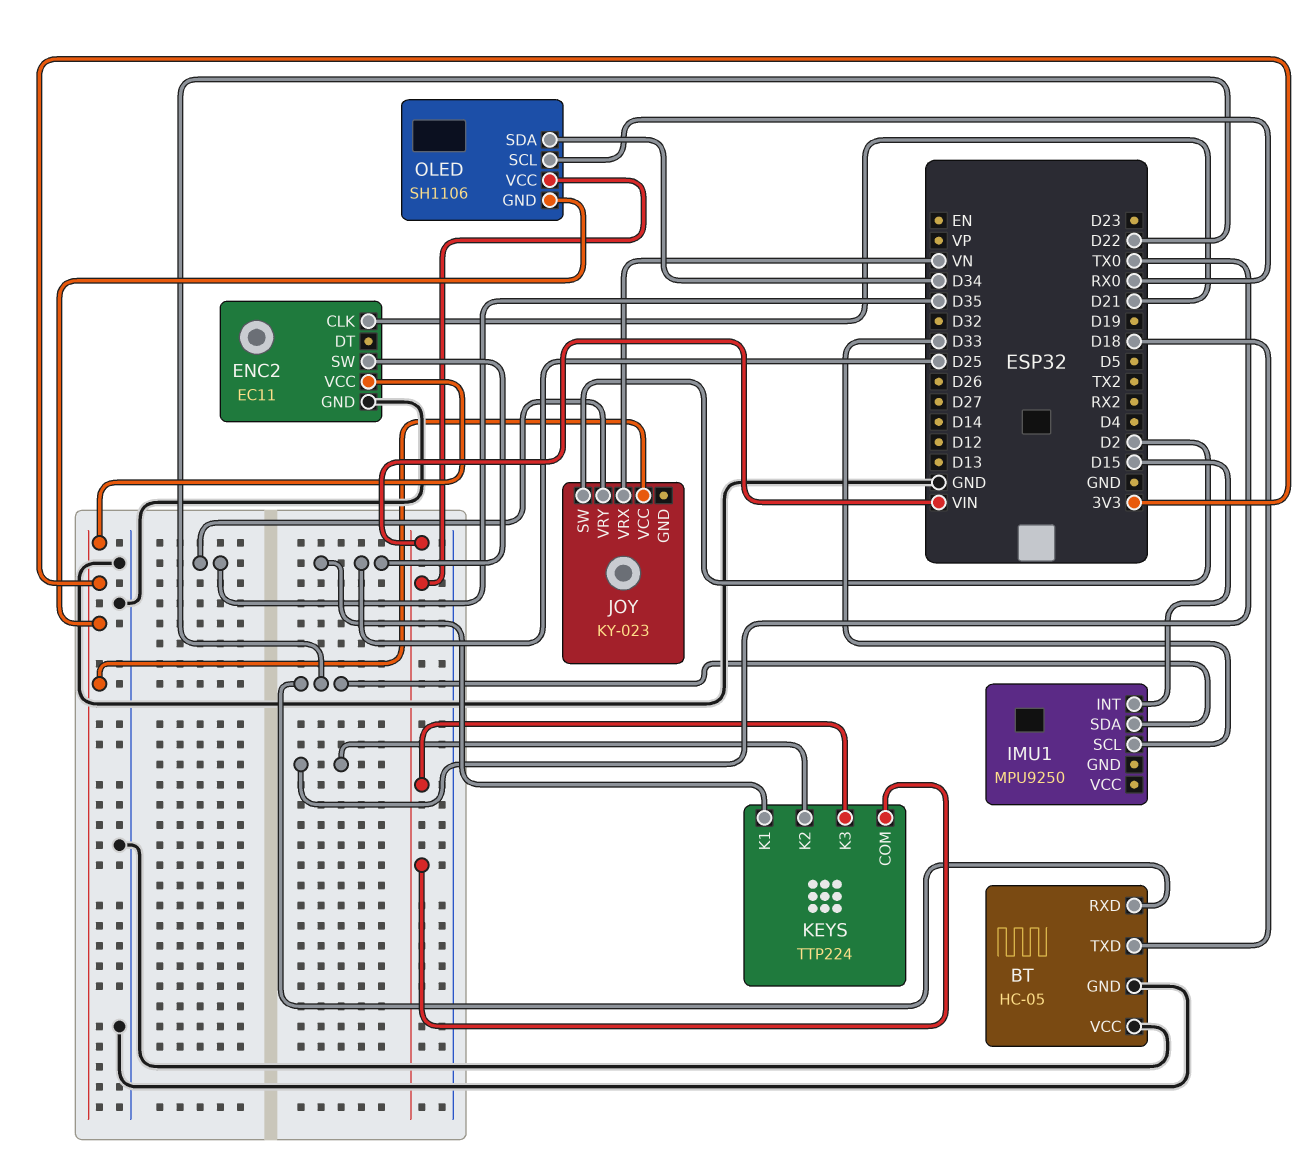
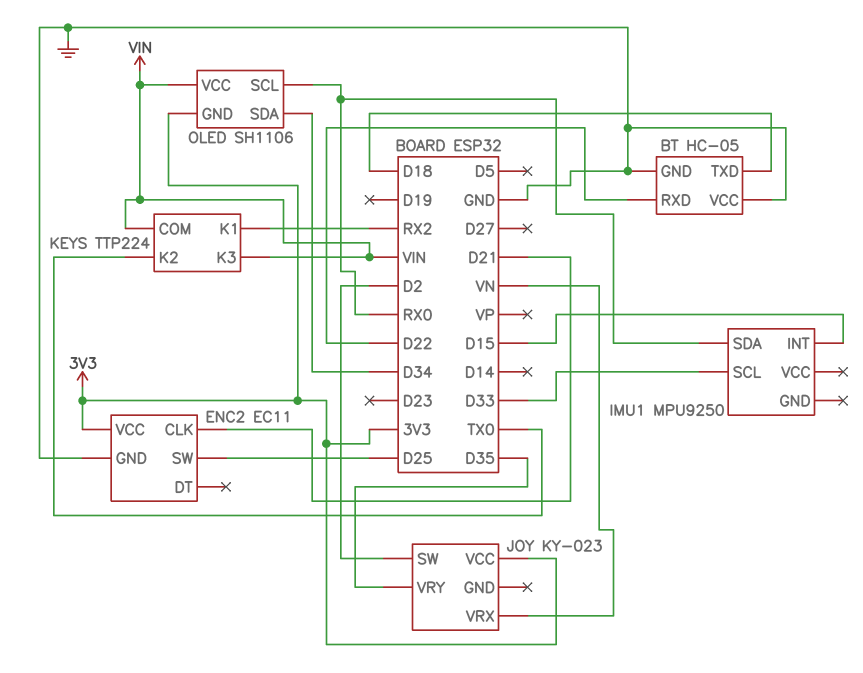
IMU1 pin SDA: D22 -> RX0
KEYS pin K1: D25 -> RX2

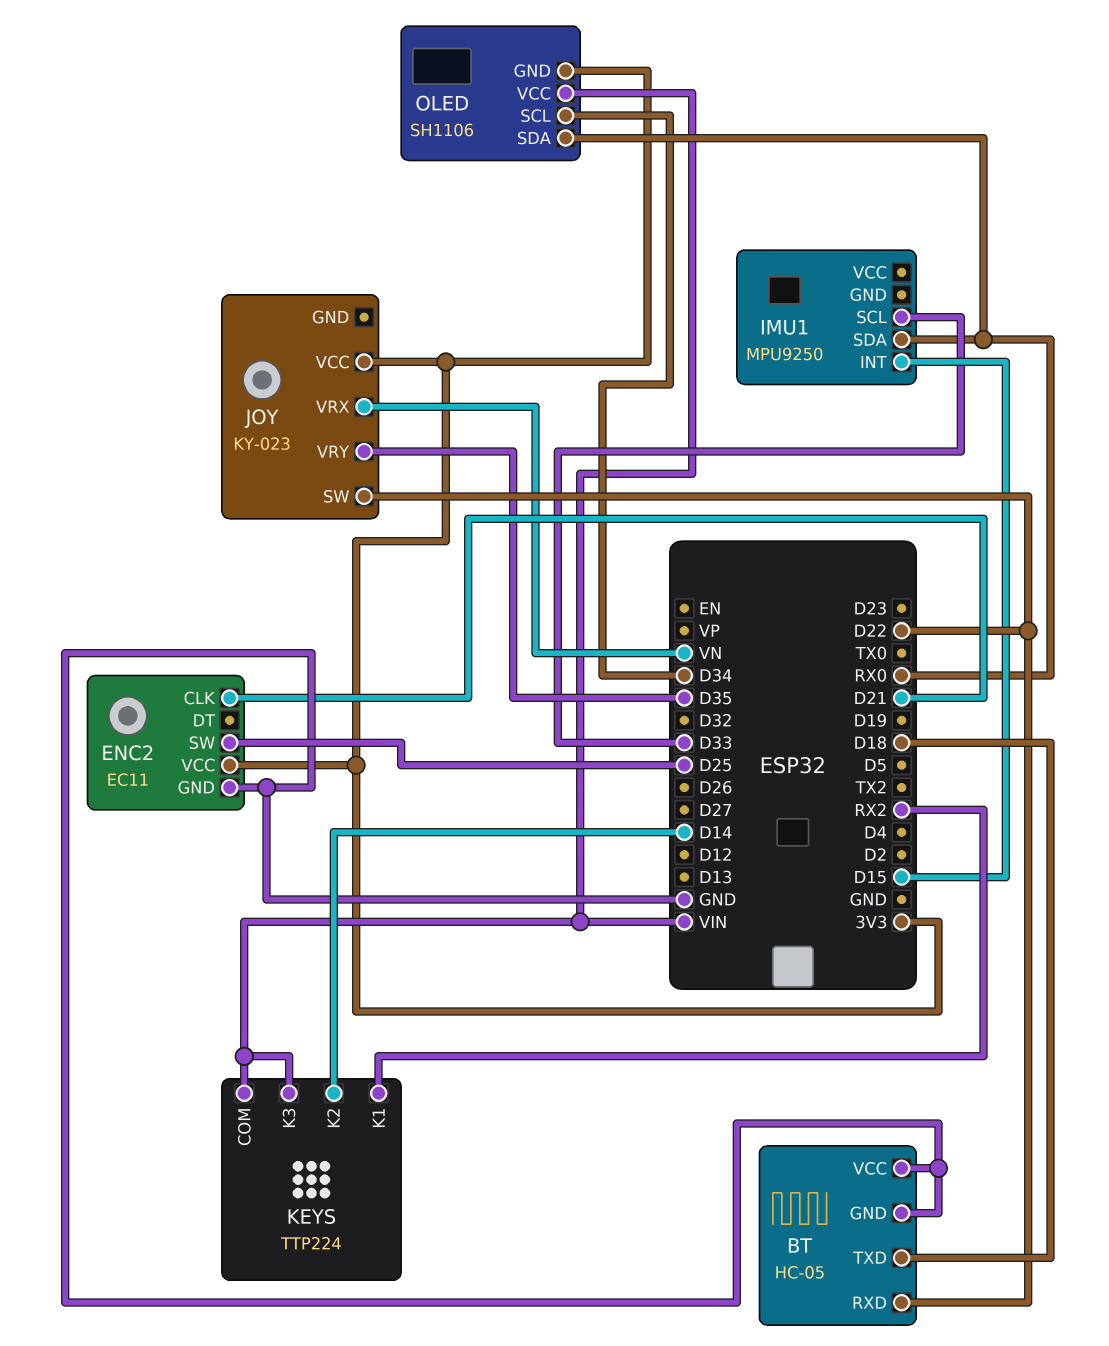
JOY pin SW: D2 -> D22
KEYS pin K2: TX0 -> D14
OLED pin SCL: RX0 -> D34
OLED pin SDA: D34 -> RX0

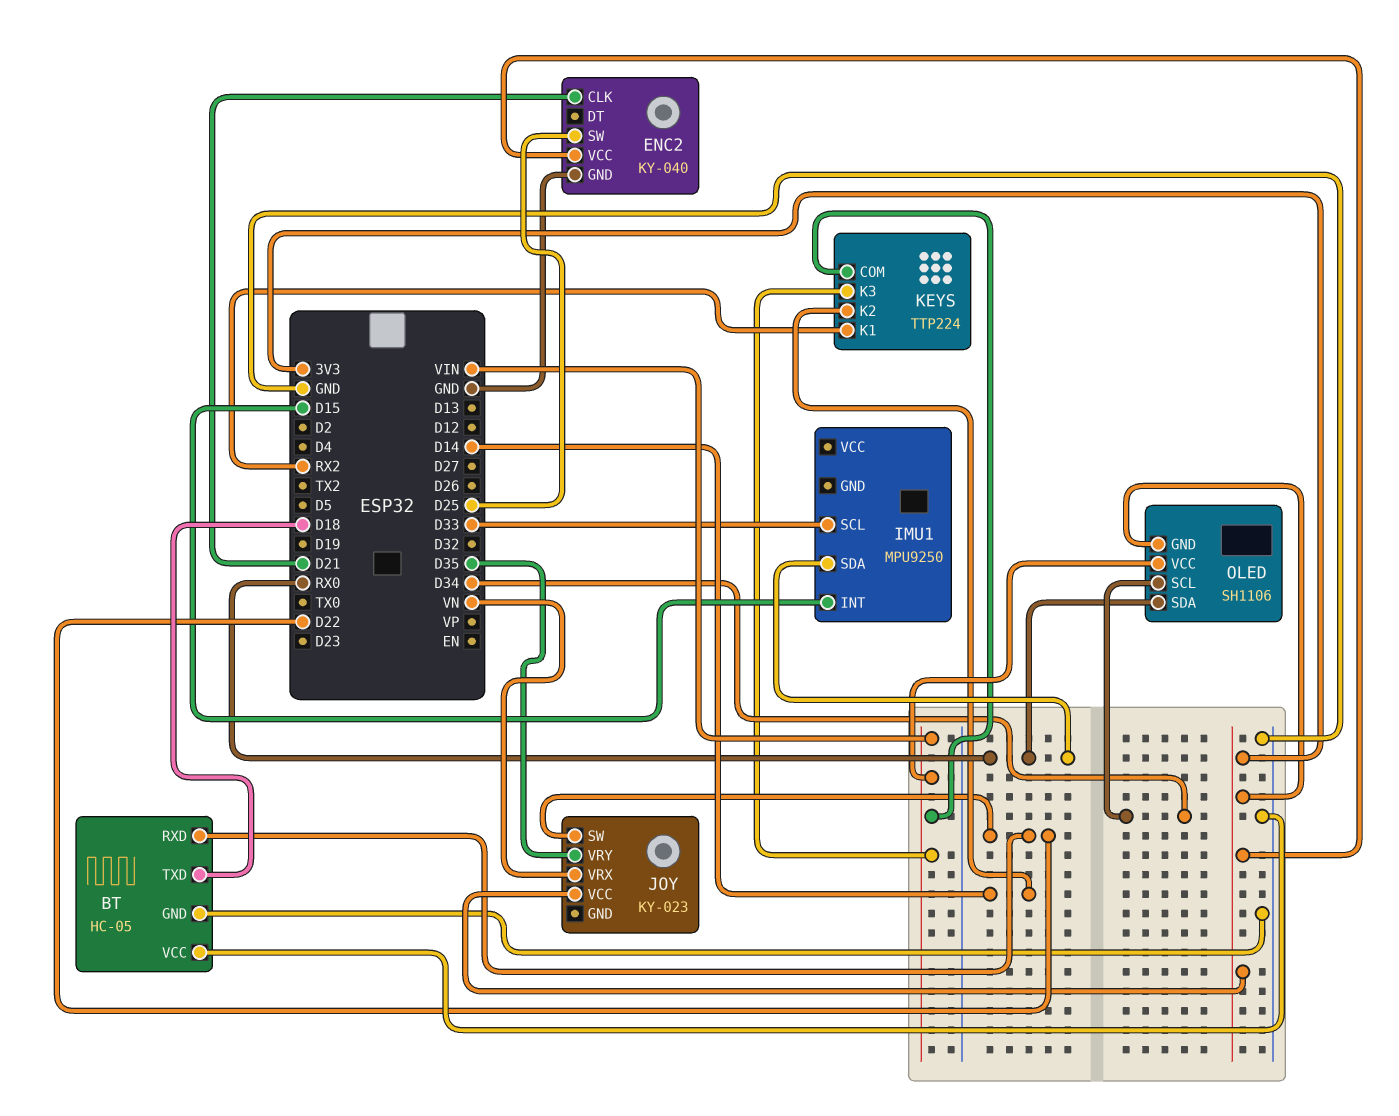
ENC2: EC11 -> KY-040

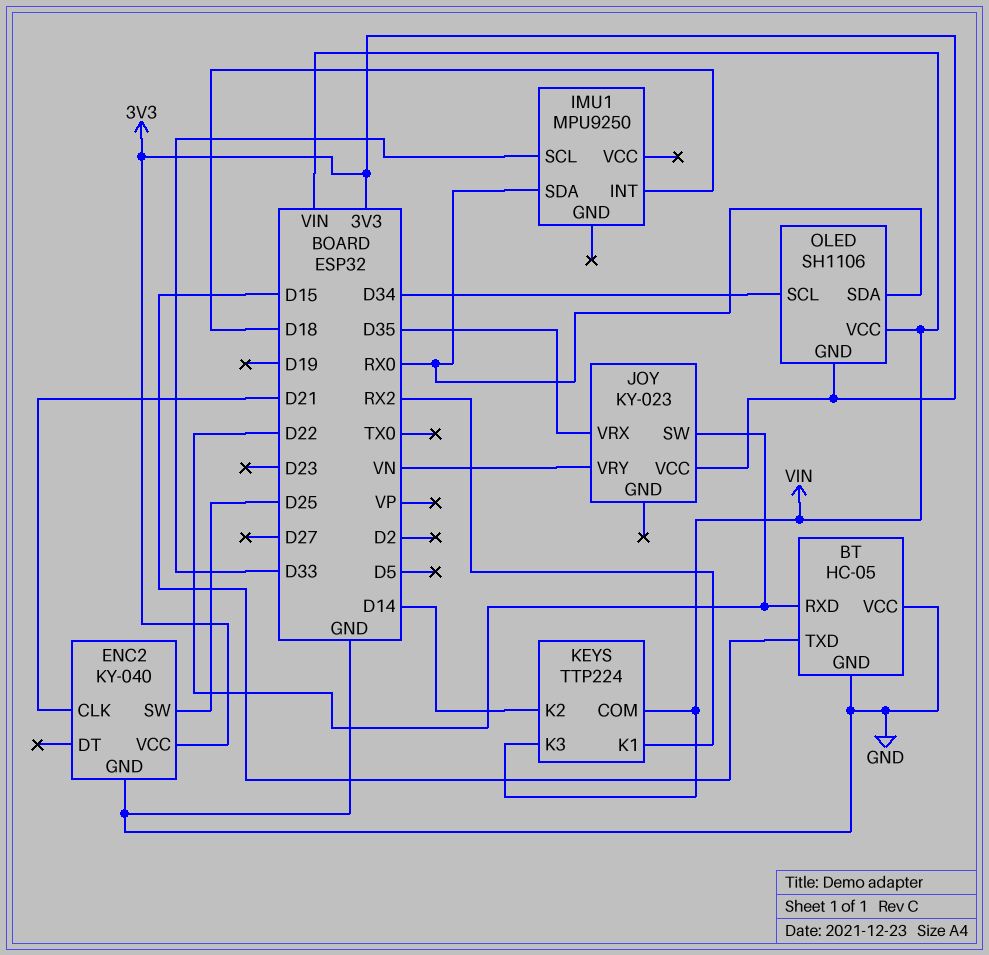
BT pin TXD: D18 -> D15
IMU1 pin INT: D15 -> D18
JOY pin VRX: VN -> D35
JOY pin VRY: D35 -> VN

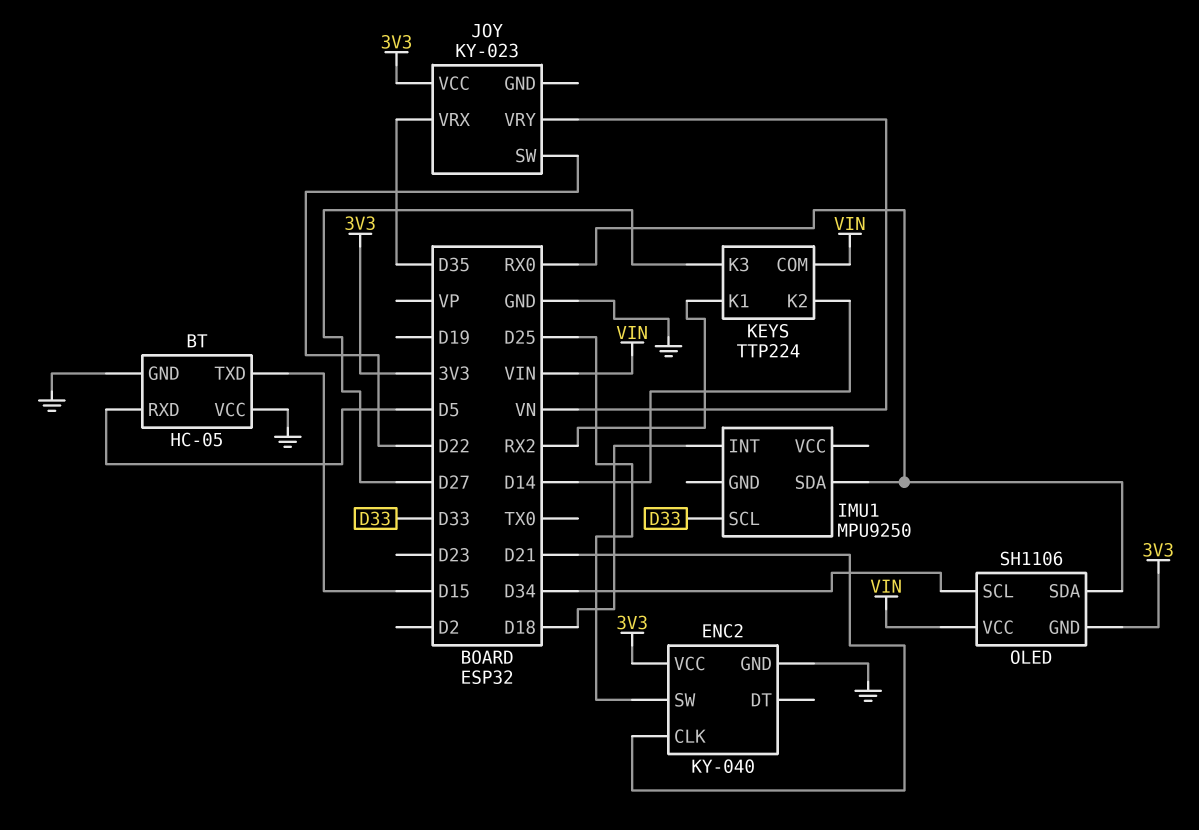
BT pin RXD: D22 -> D5
KEYS pin K3: VIN -> D27

